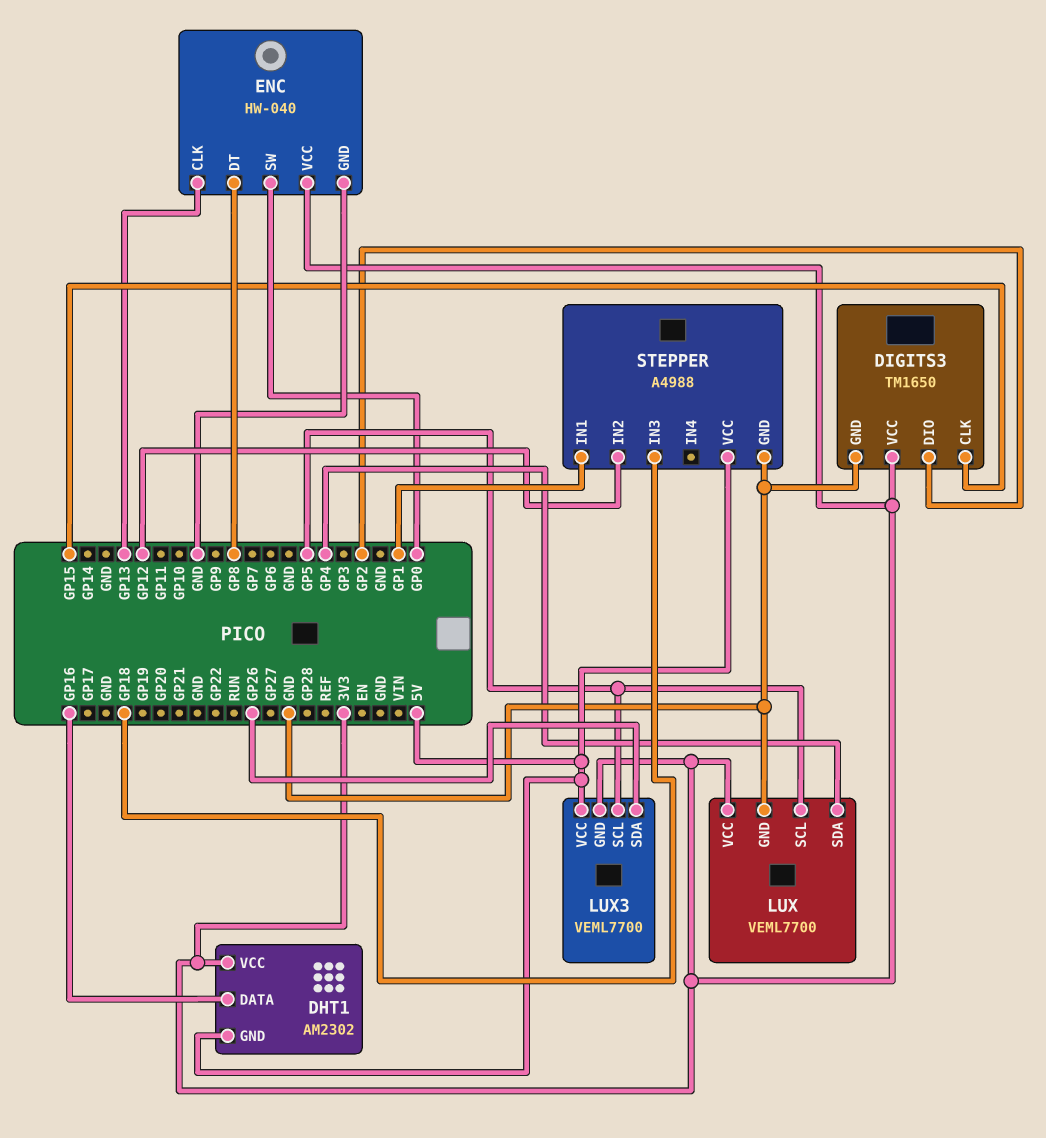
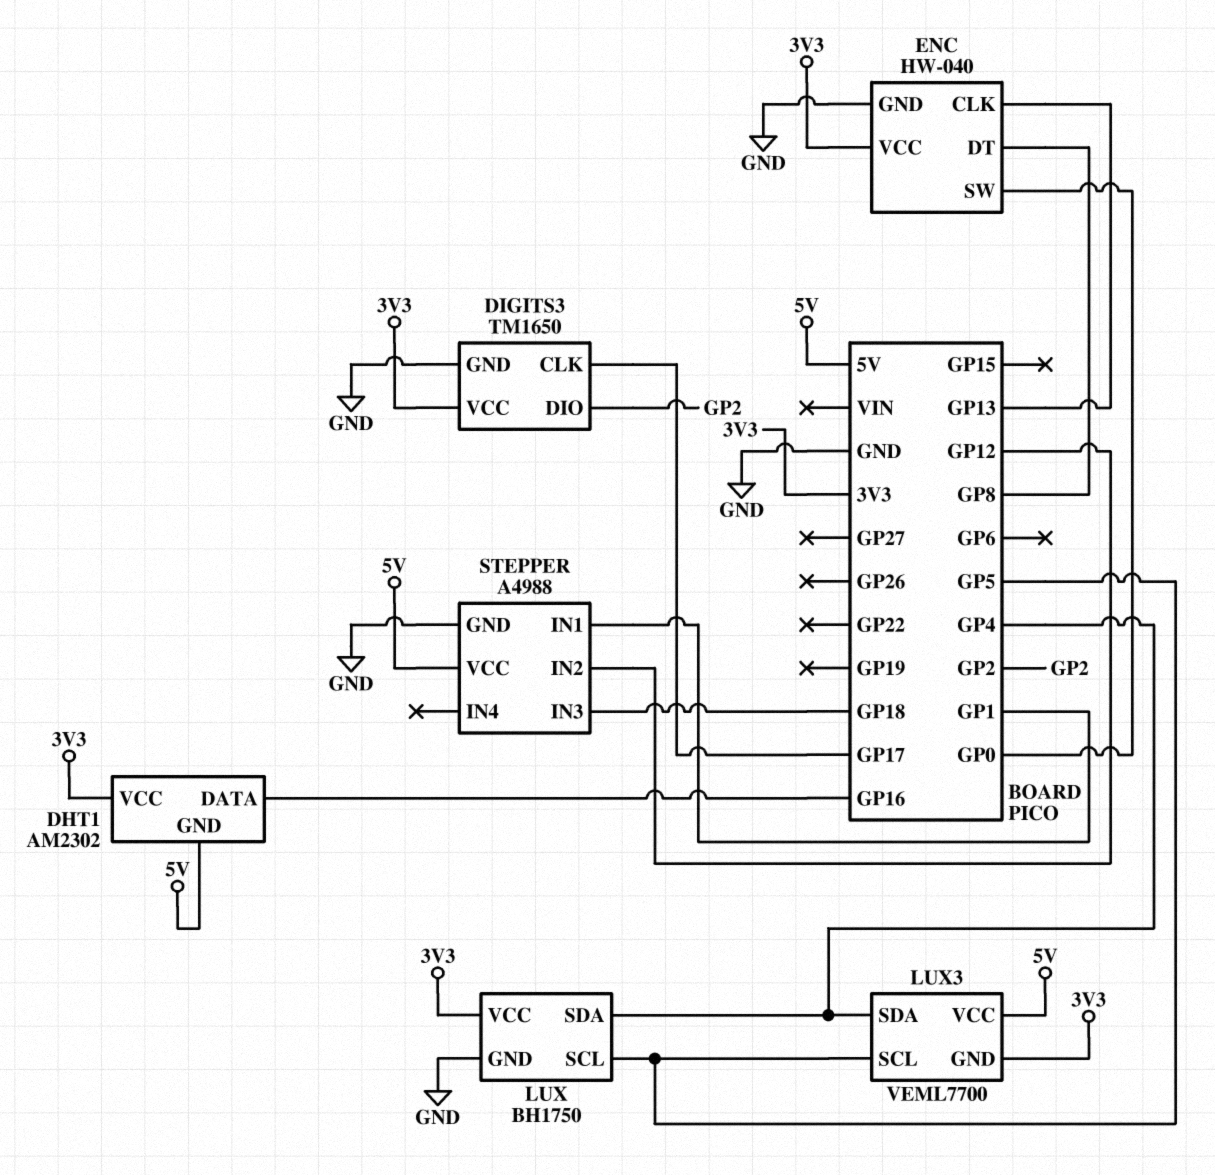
DIGITS3 pin CLK: GP15 -> GP17
LUX: VEML7700 -> BH1750
LUX3 pin SDA: GP26 -> GP4

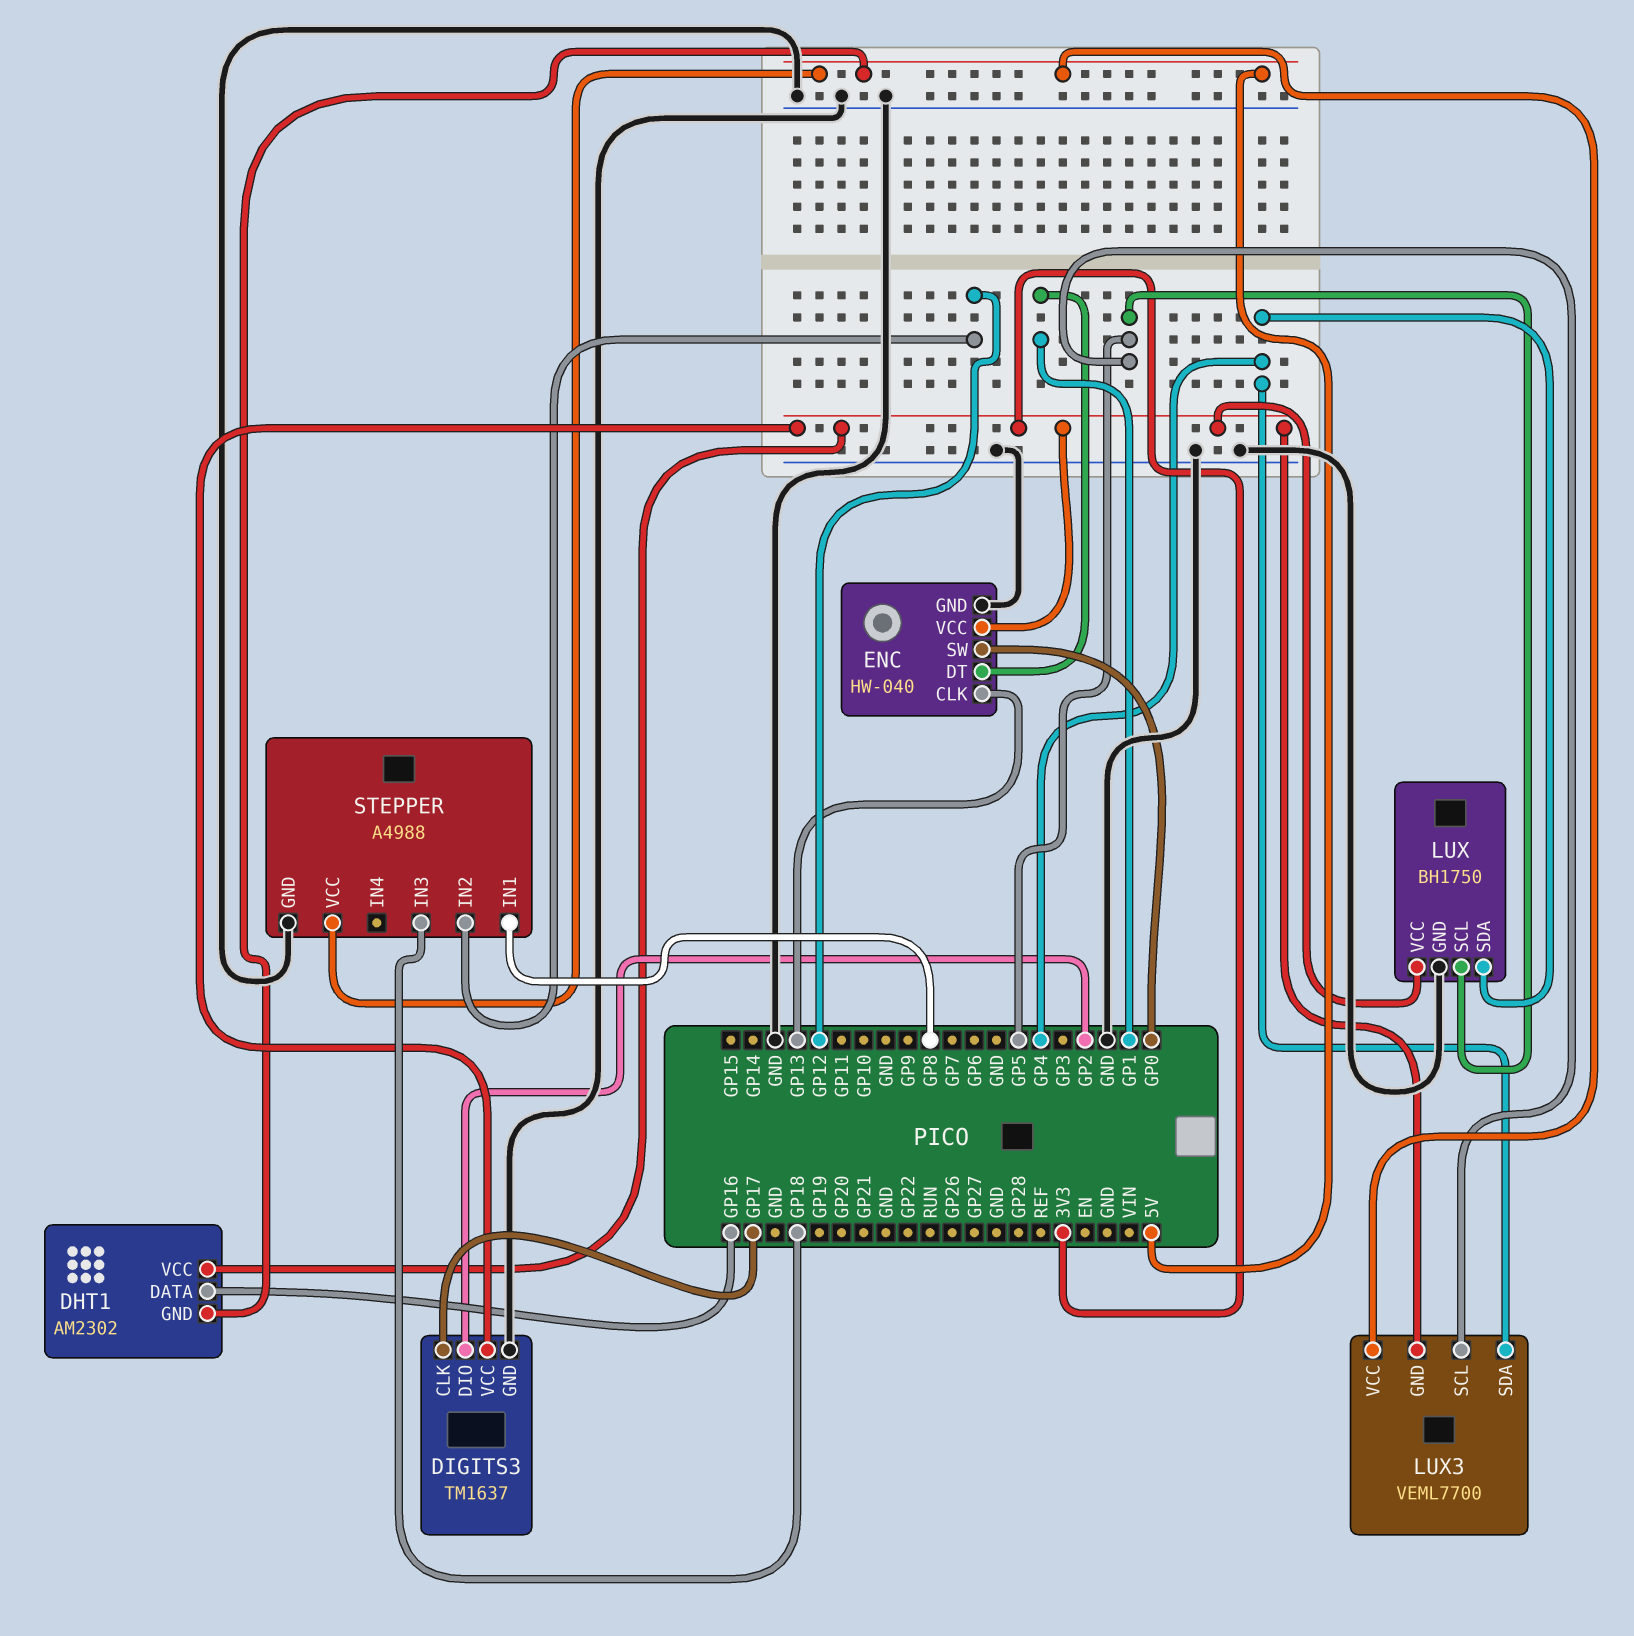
DIGITS3: TM1650 -> TM1637
ENC pin DT: GP8 -> GP1
STEPPER pin IN1: GP1 -> GP8

